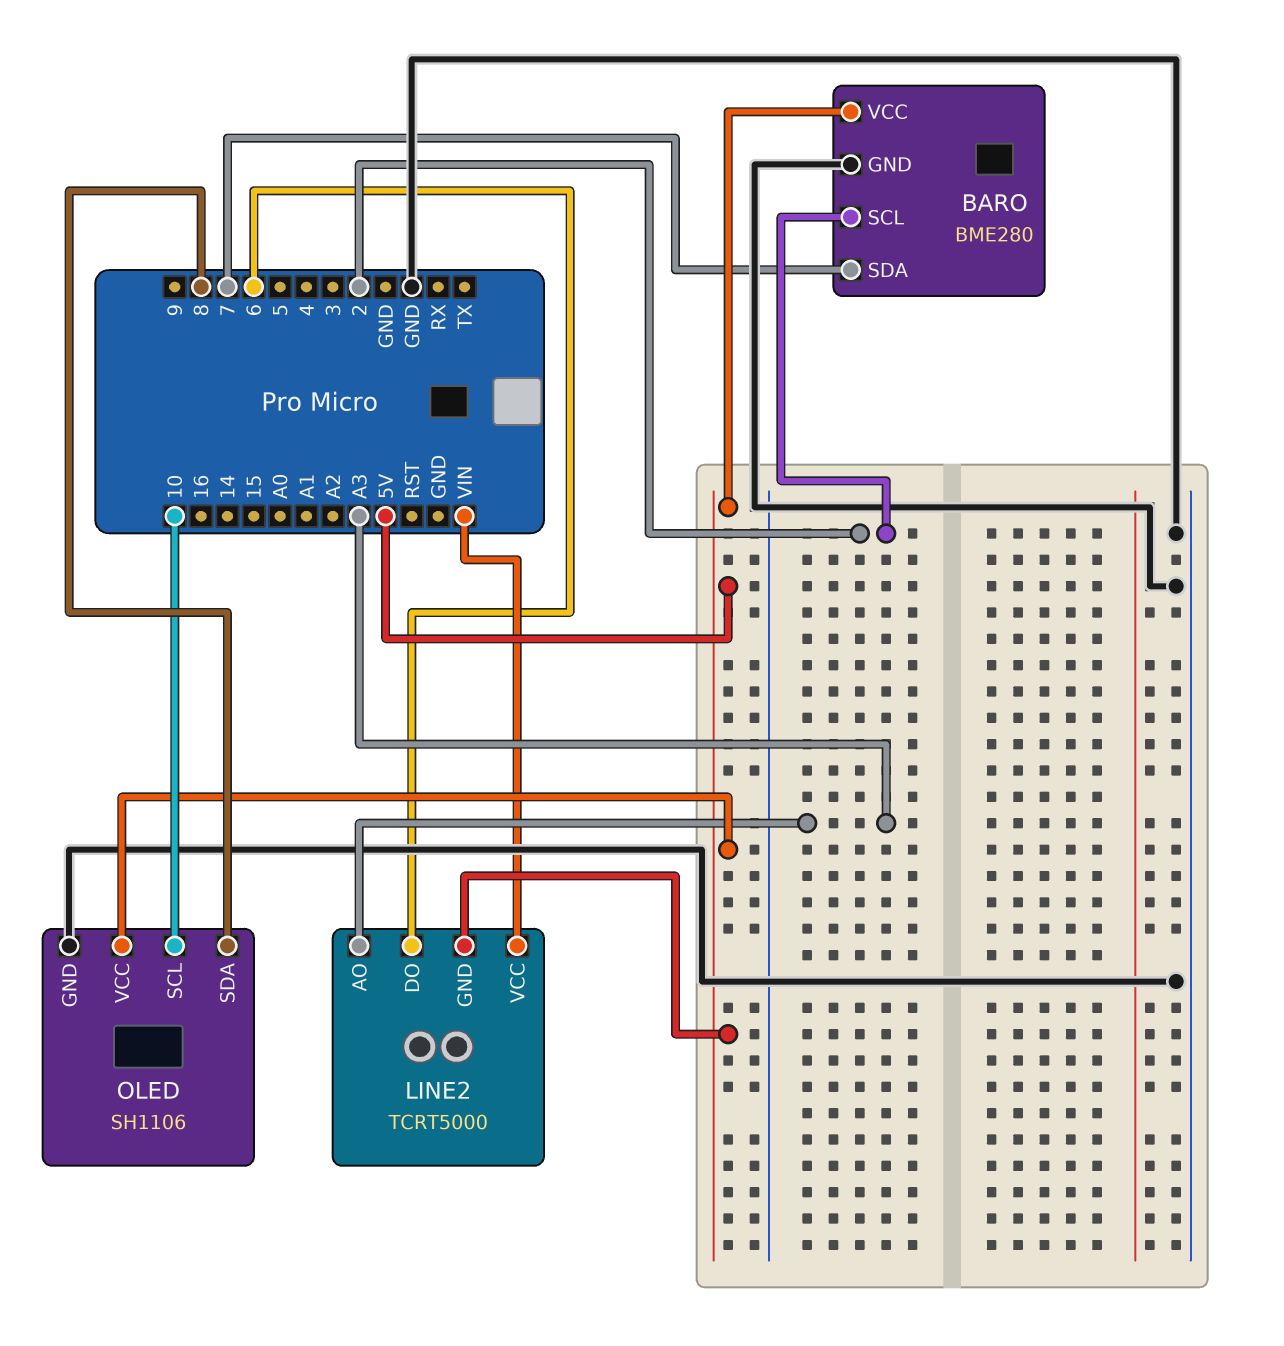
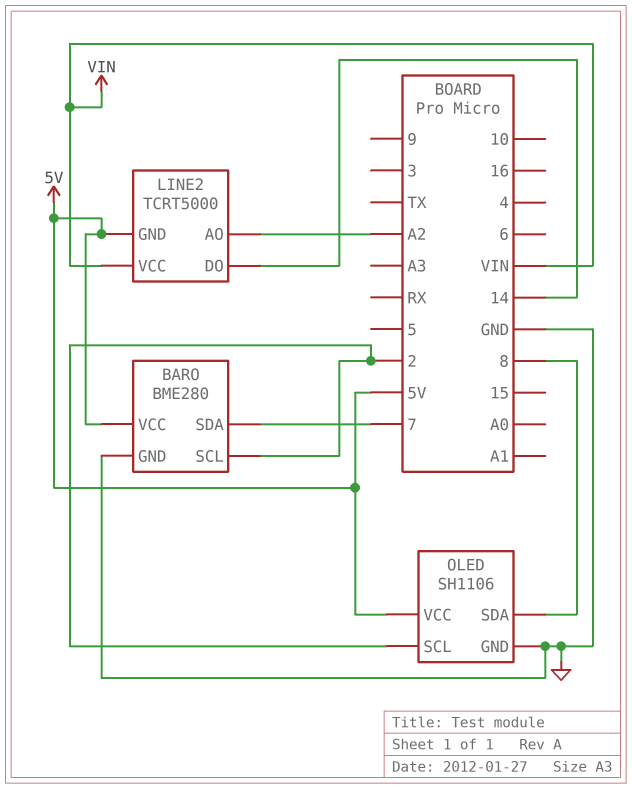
LINE2 pin AO: A3 -> A2
LINE2 pin DO: 6 -> 14
OLED pin SCL: 10 -> 2

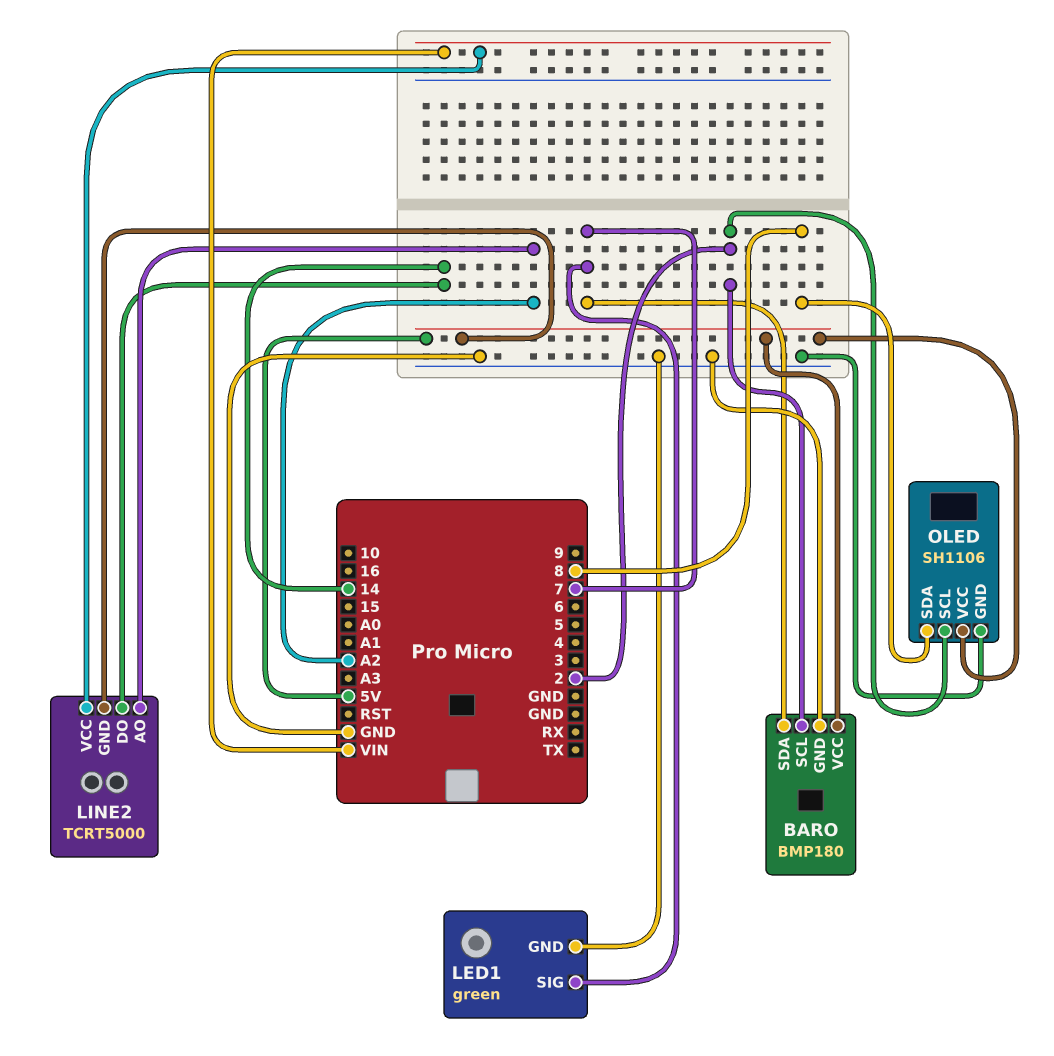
BARO: BME280 -> BMP180
LED1: none -> green
LED1 pin GND: none -> GND
LED1 pin SIG: none -> 7

